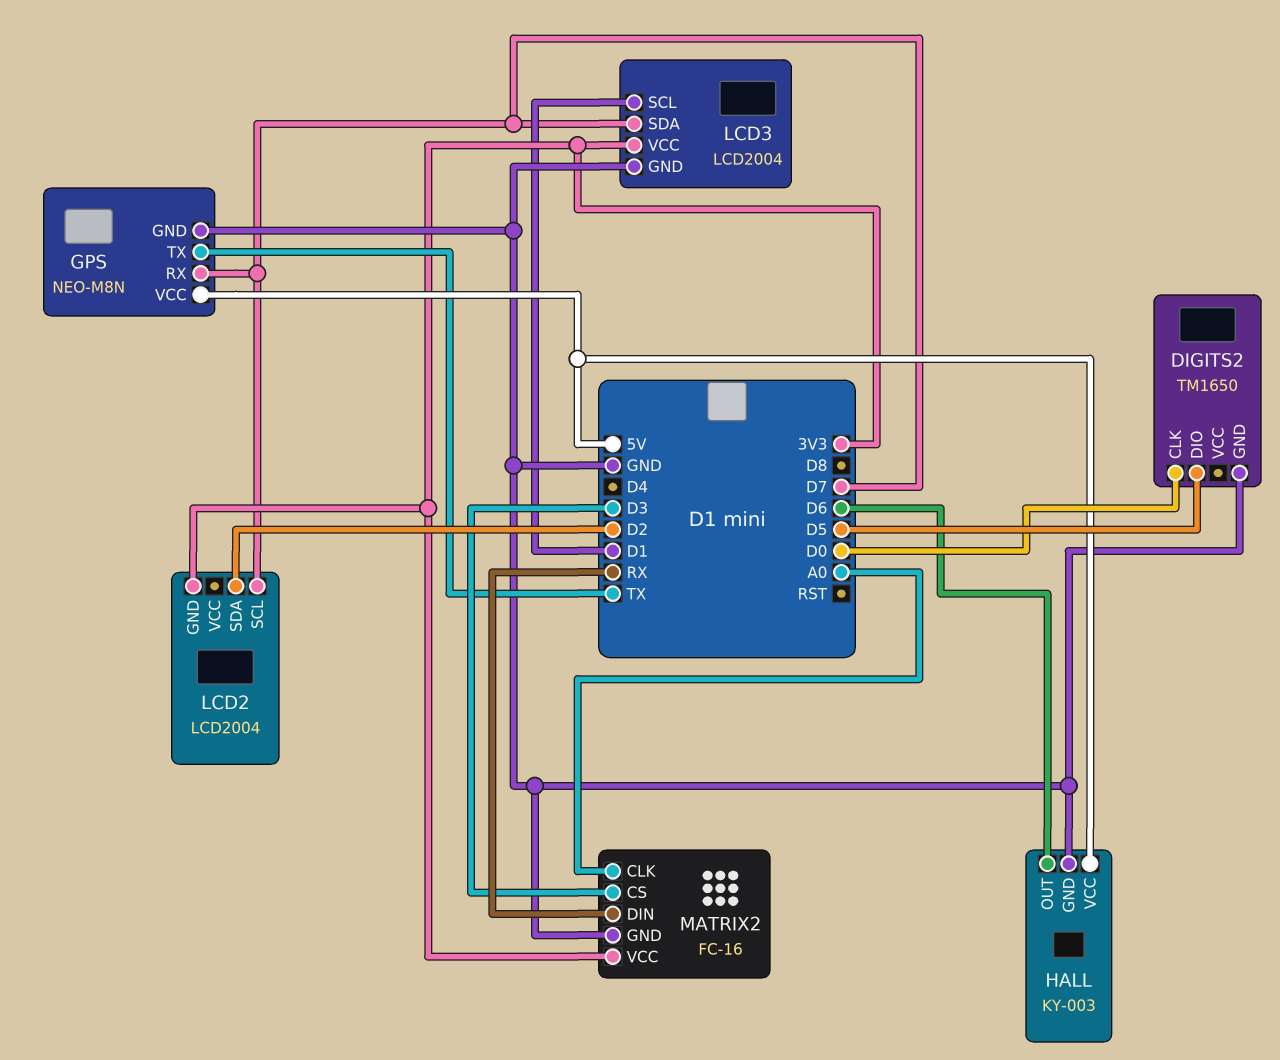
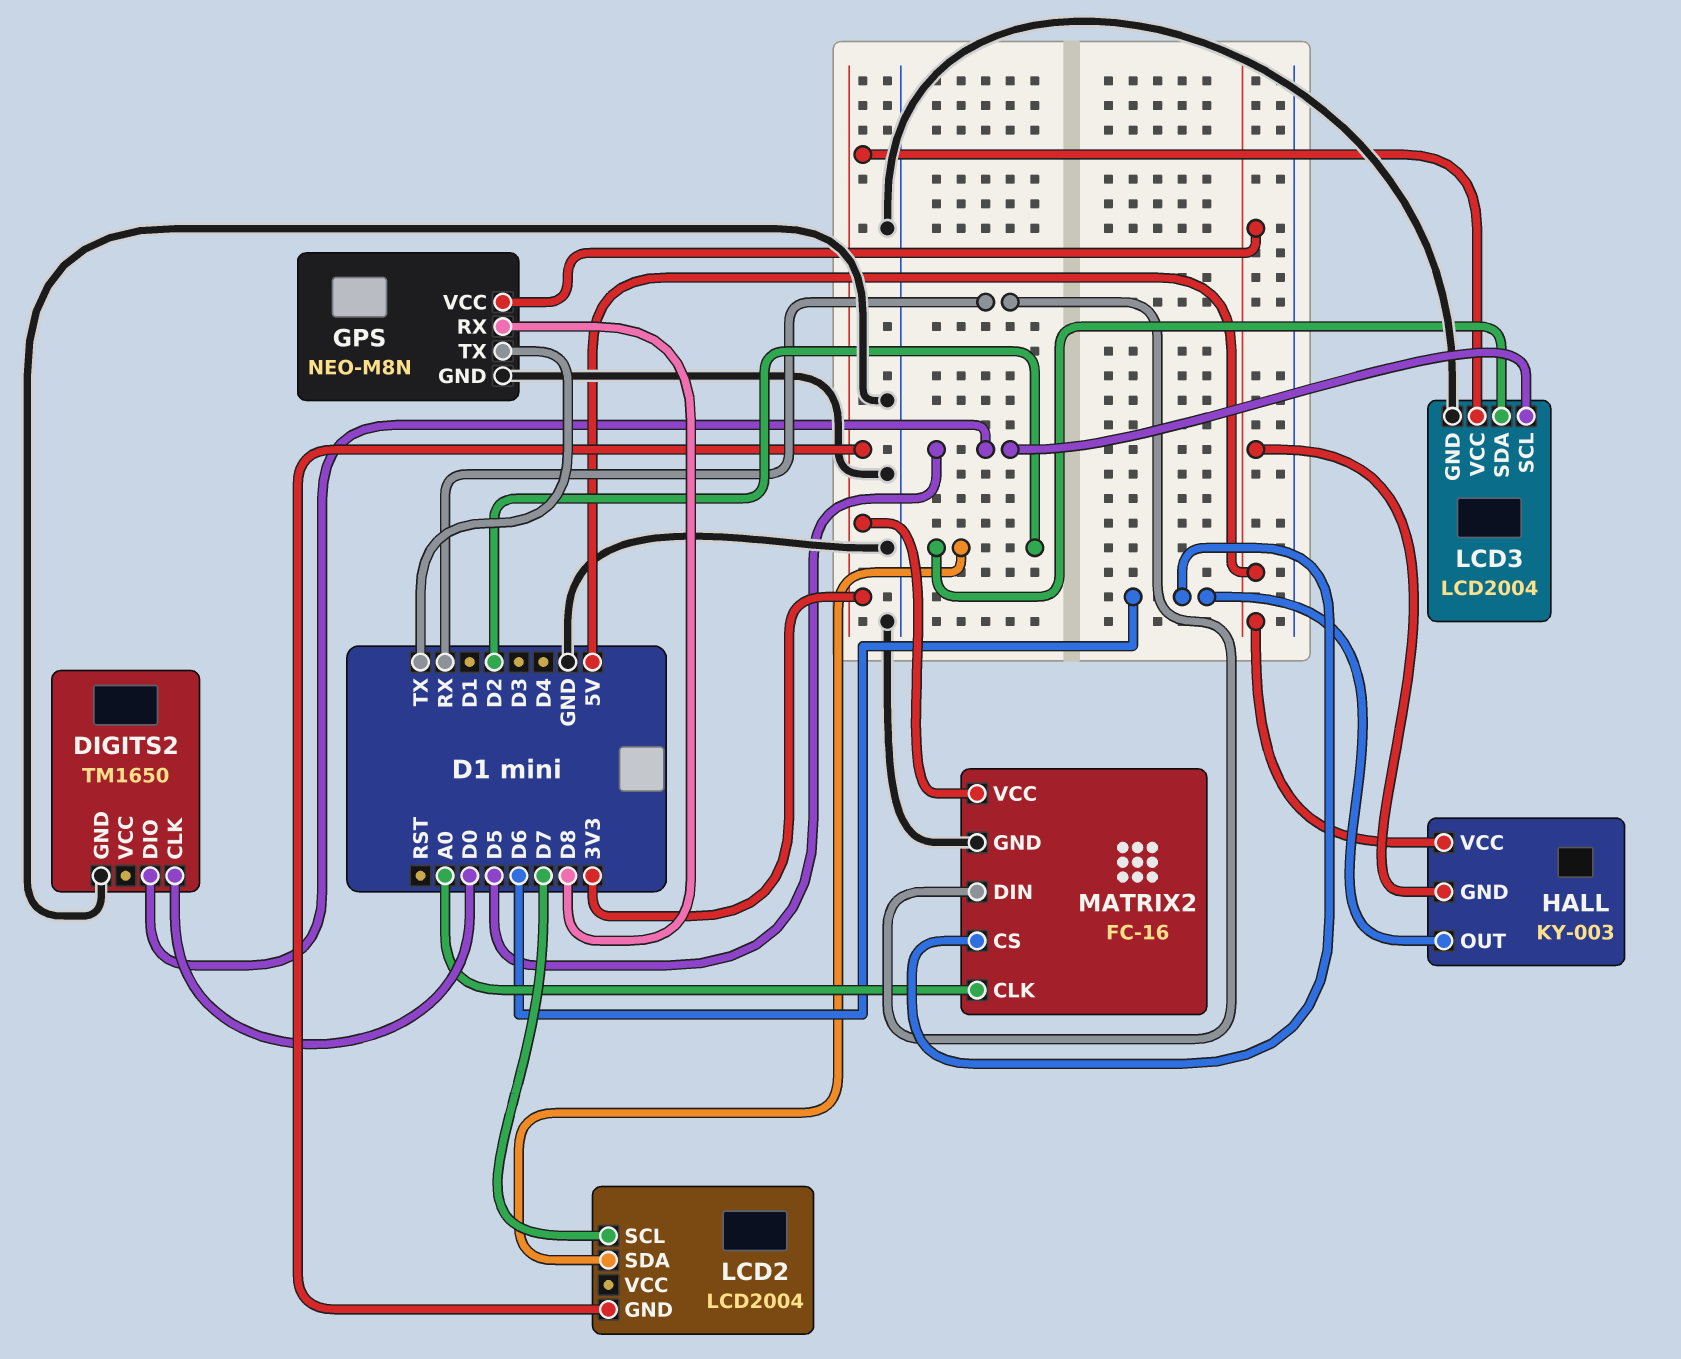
GPS pin RX: D7 -> D8
HALL pin GND: GND -> 5V
LCD3 pin SCL: D1 -> D5
LCD3 pin SDA: D7 -> D2
MATRIX2 pin CS: D3 -> D6

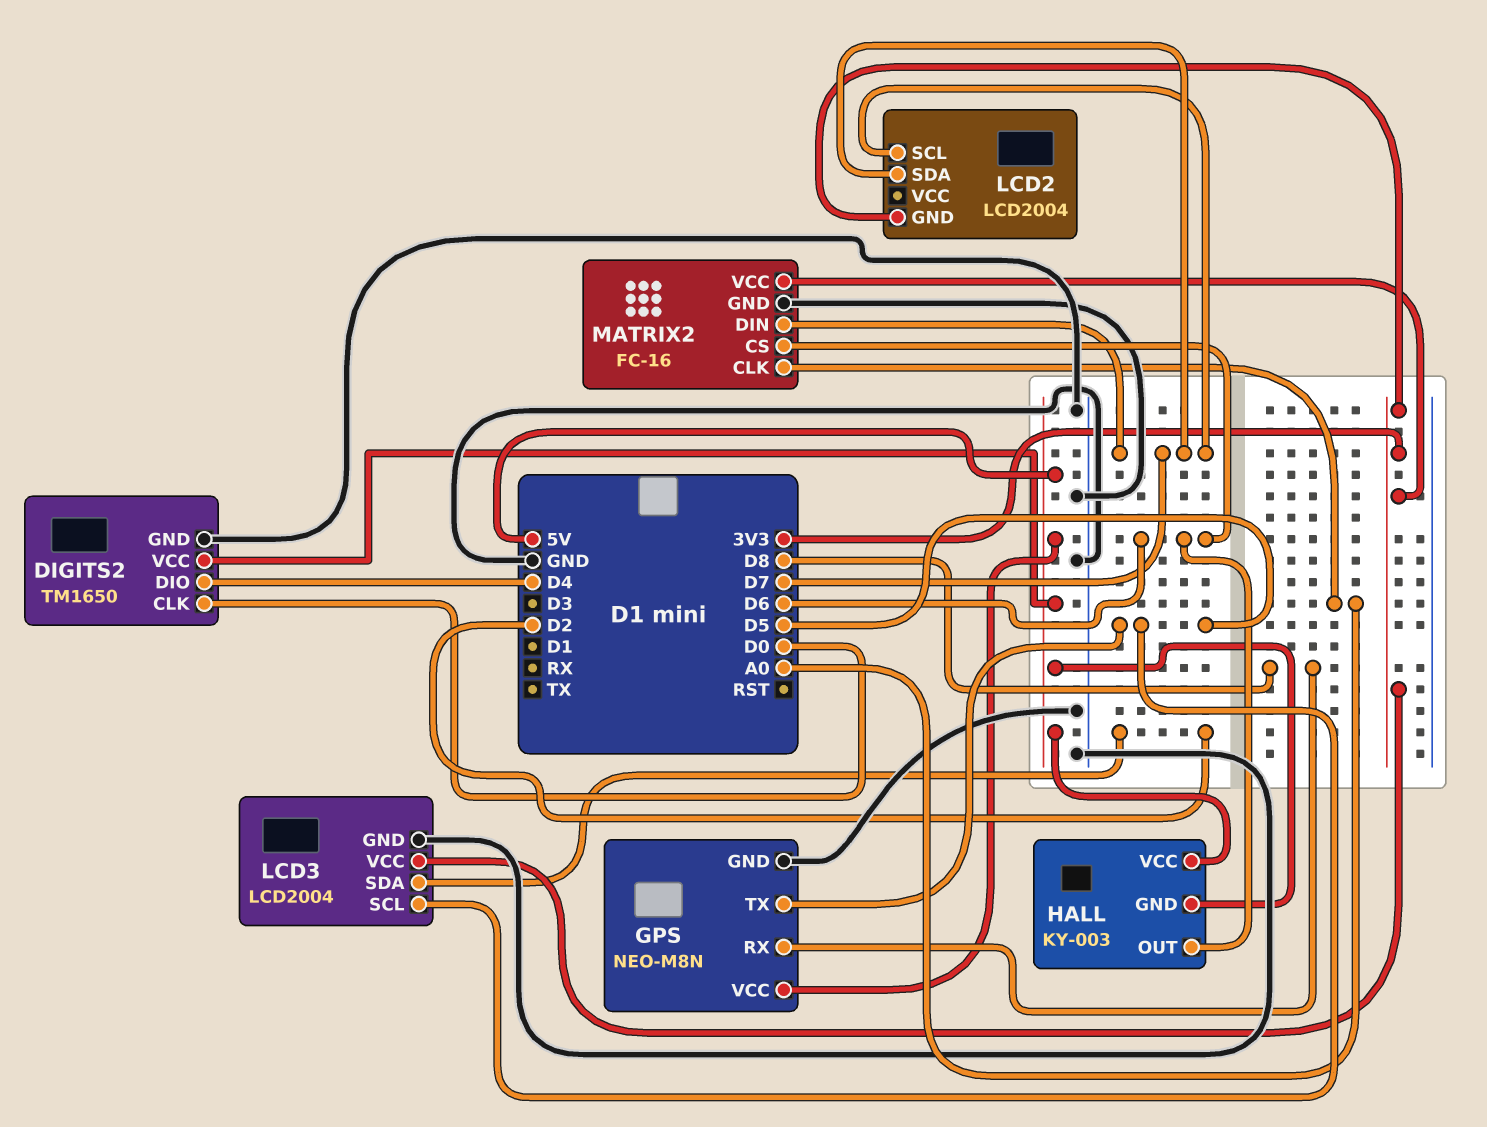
DIGITS2 pin DIO: D5 -> D4
DIGITS2 pin VCC: none -> 5V
GPS pin TX: TX -> D5
LCD2 pin SDA: D2 -> D7
MATRIX2 pin DIN: RX -> D7

